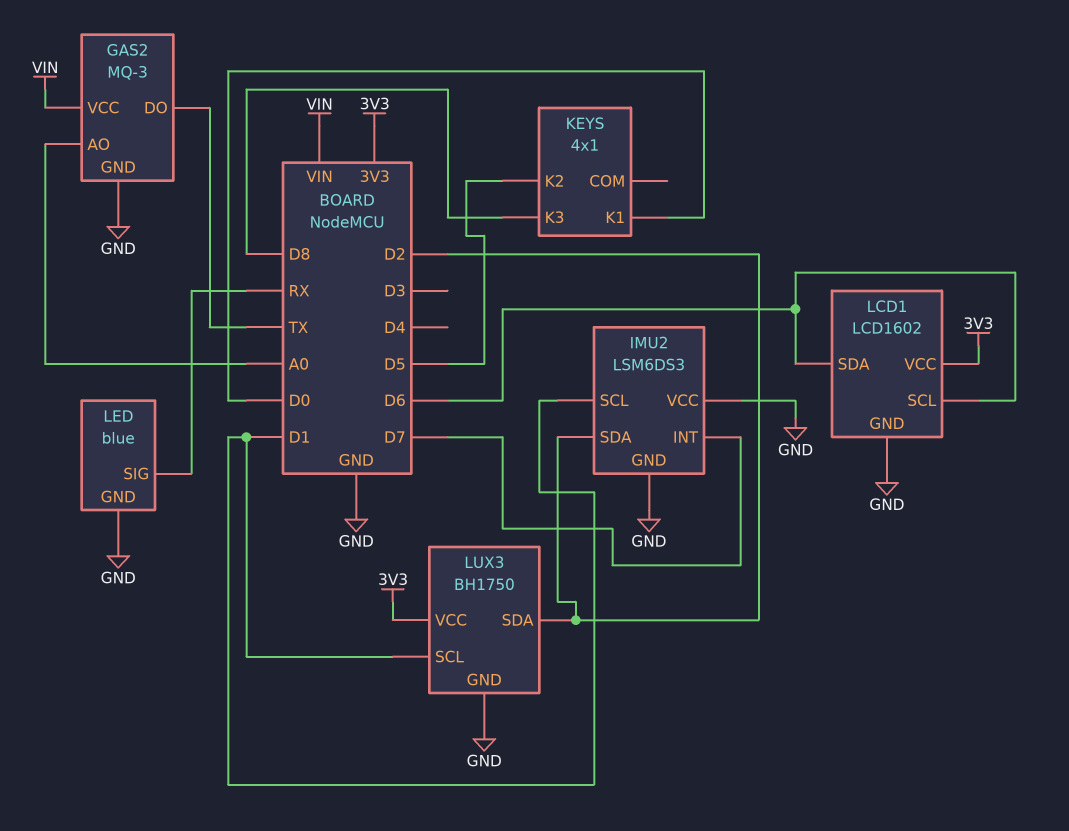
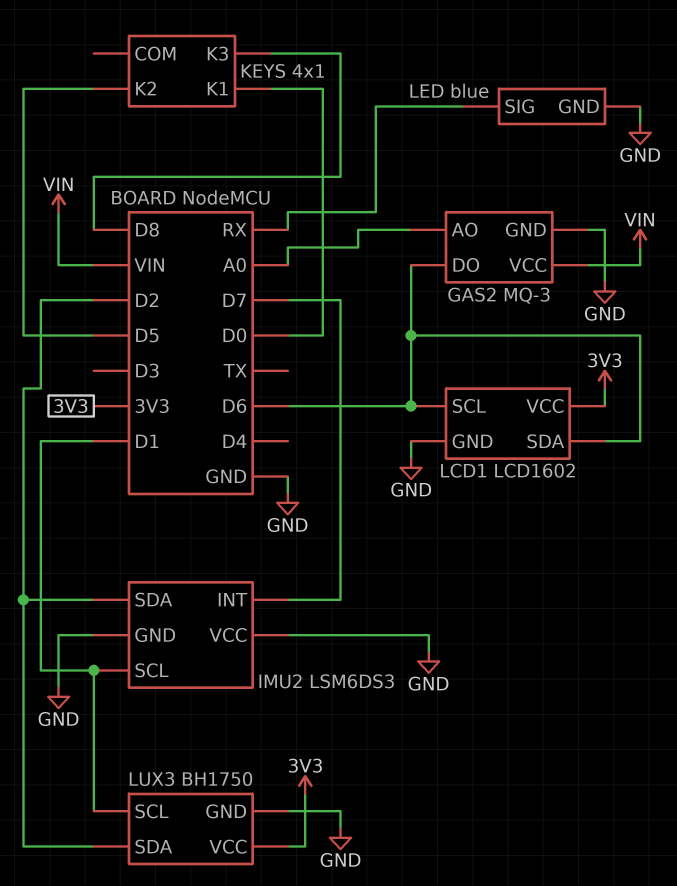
GAS2 pin DO: TX -> D6

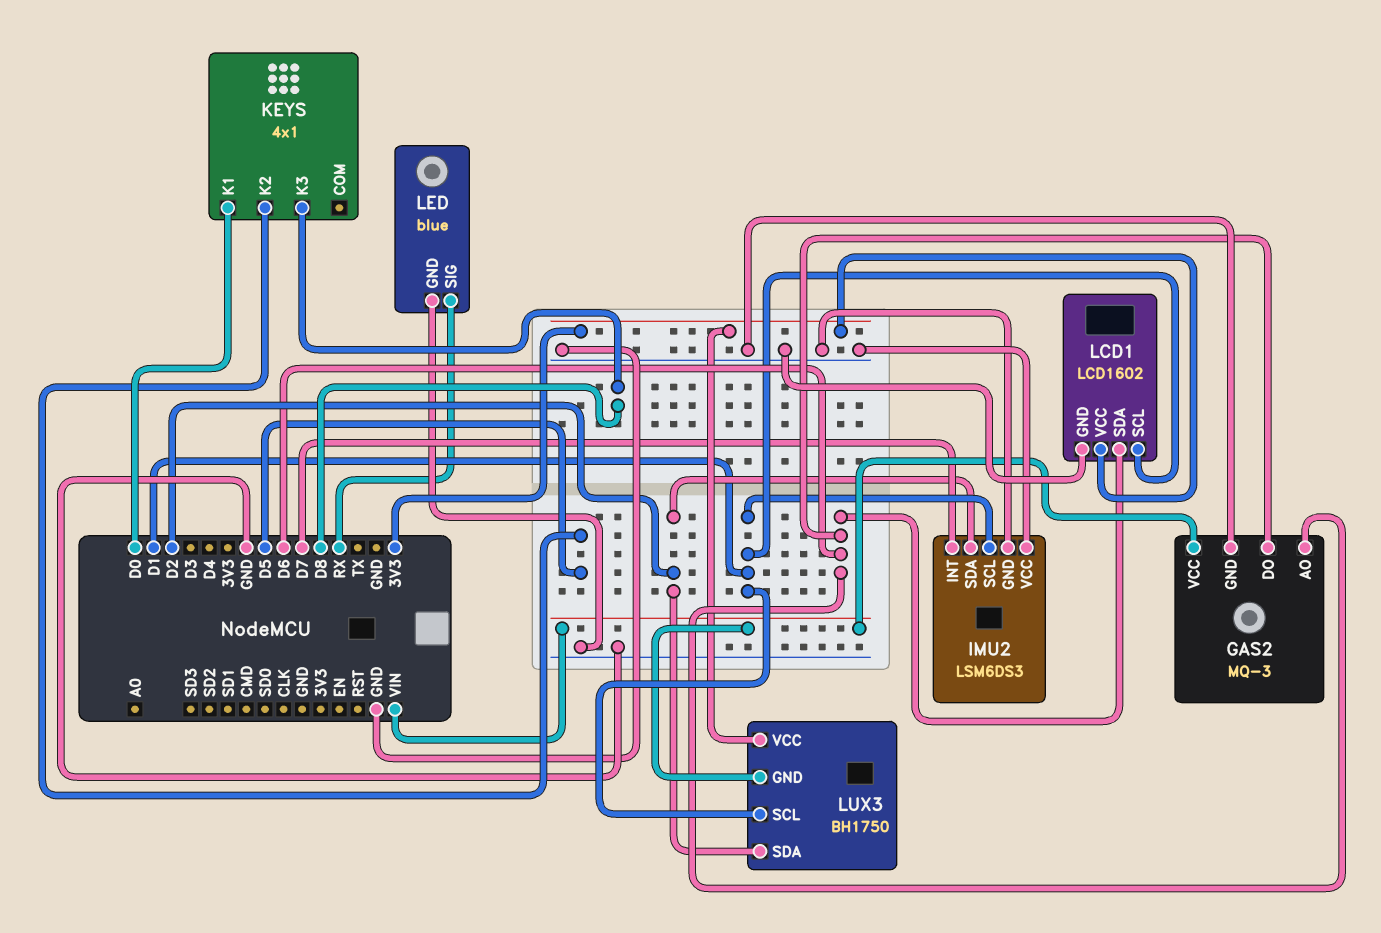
GAS2 pin AO: A0 -> D6
LCD1 pin SCL: D6 -> D1
LUX3 pin GND: GND -> VIN

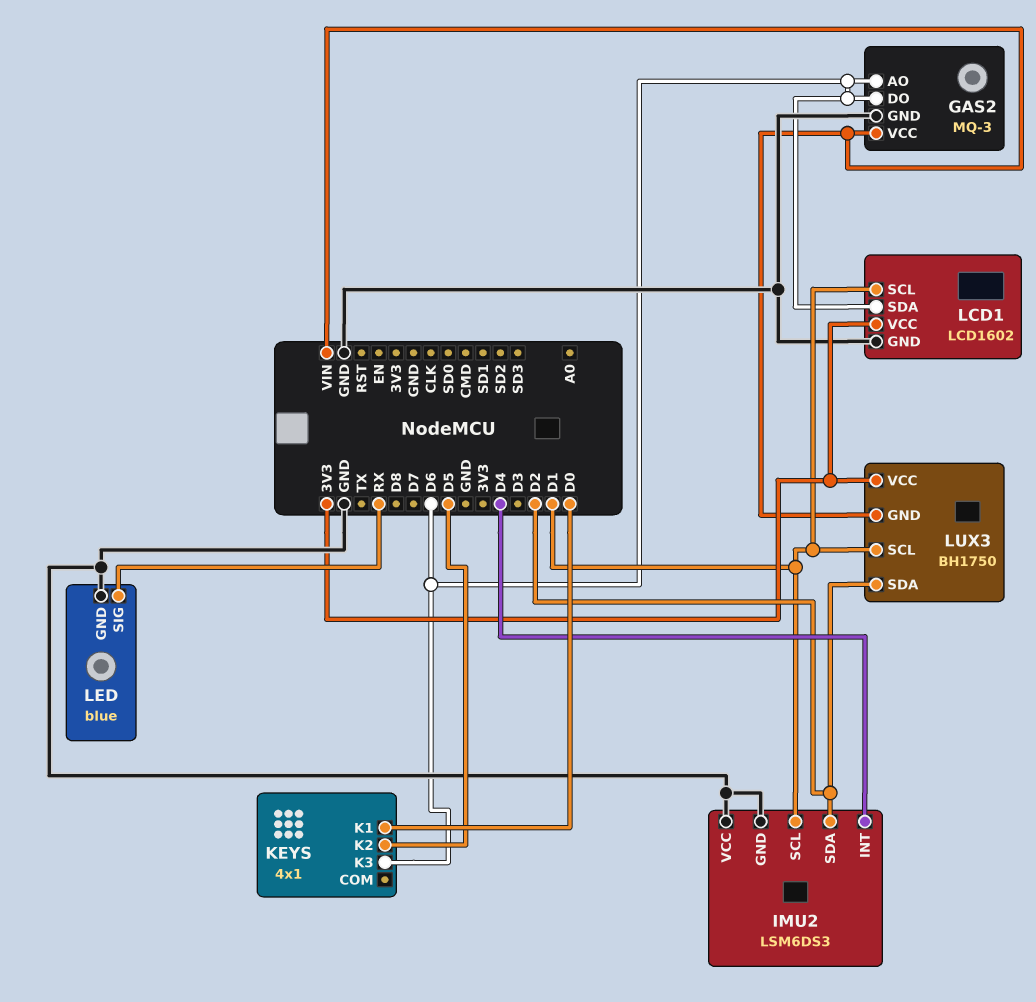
IMU2 pin INT: D7 -> D4
KEYS pin K3: D8 -> D6

